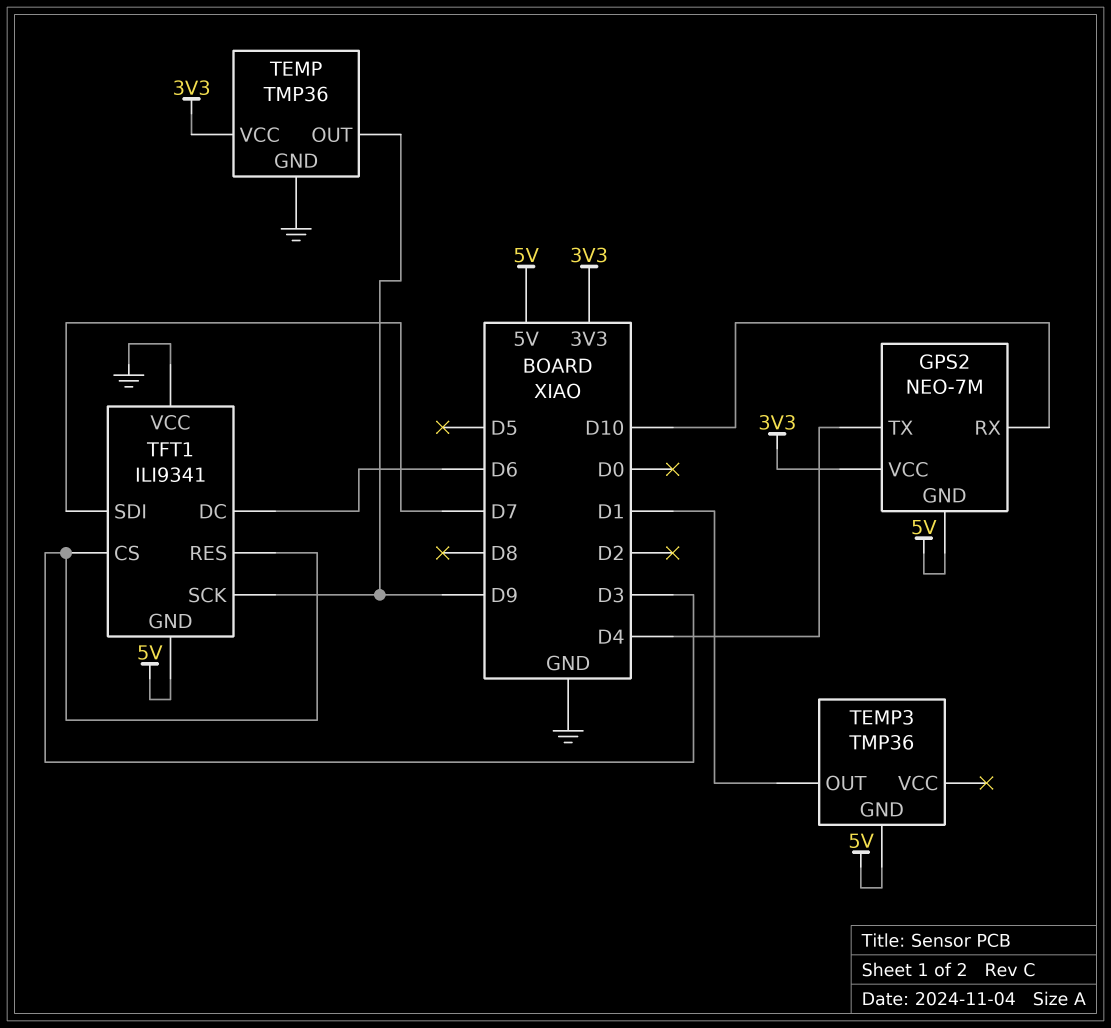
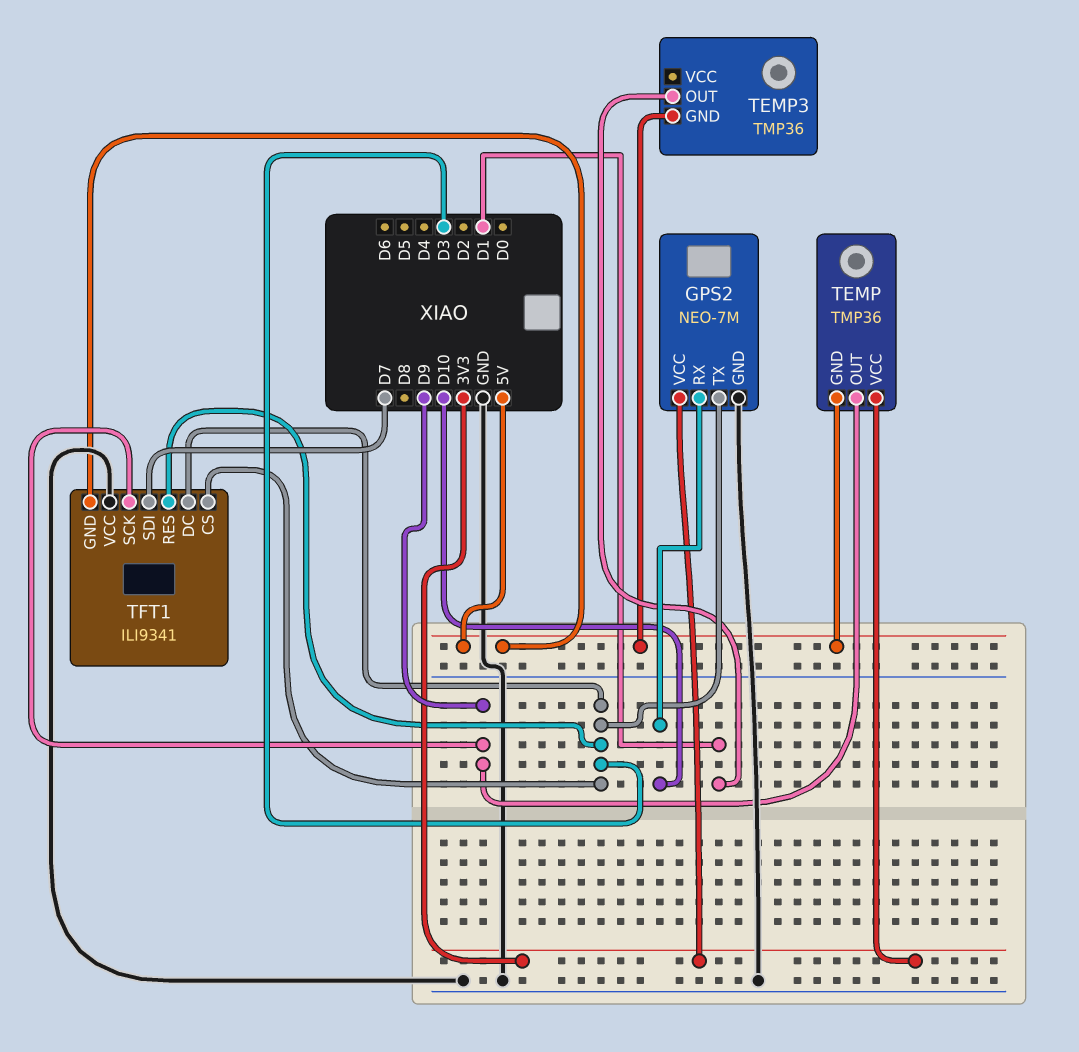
GPS2 pin GND: 5V -> GND
GPS2 pin TX: D4 -> D3
TEMP pin GND: GND -> 5V
TFT1 pin DC: D6 -> D3

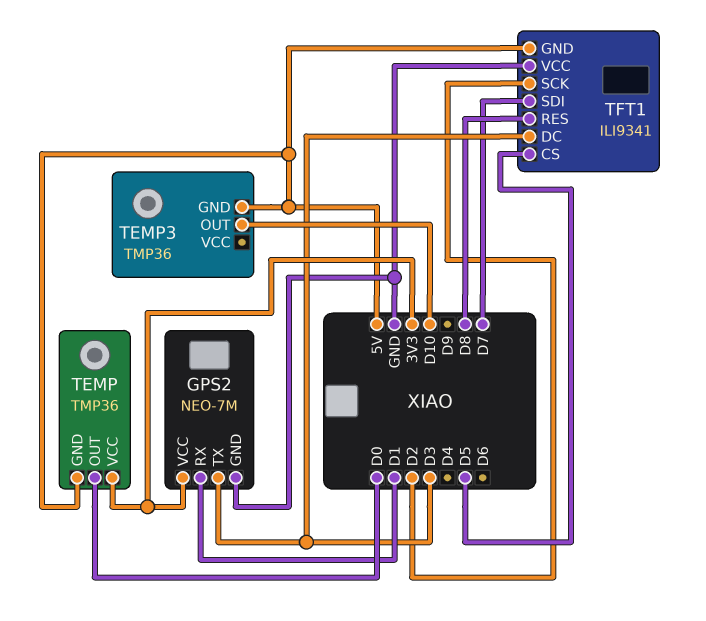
GPS2 pin RX: D10 -> D1
TEMP pin OUT: D9 -> D0
TEMP3 pin OUT: D1 -> D10
TFT1 pin CS: D3 -> D5
TFT1 pin RES: D3 -> D8
TFT1 pin SCK: D9 -> D2

